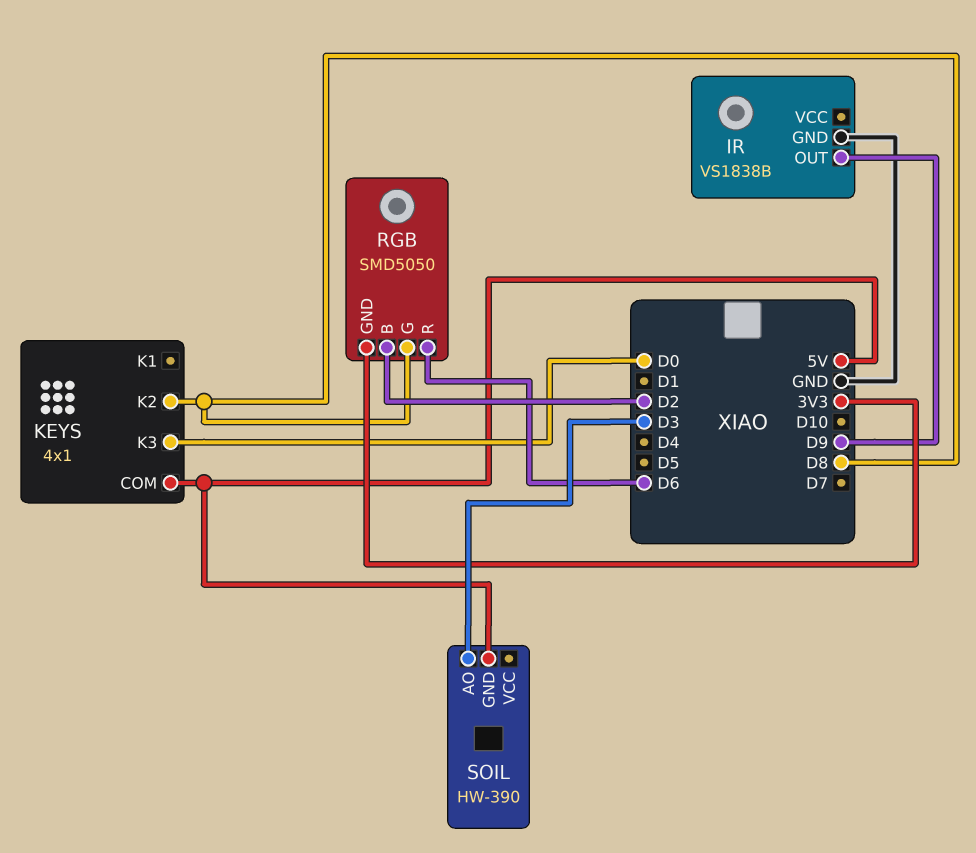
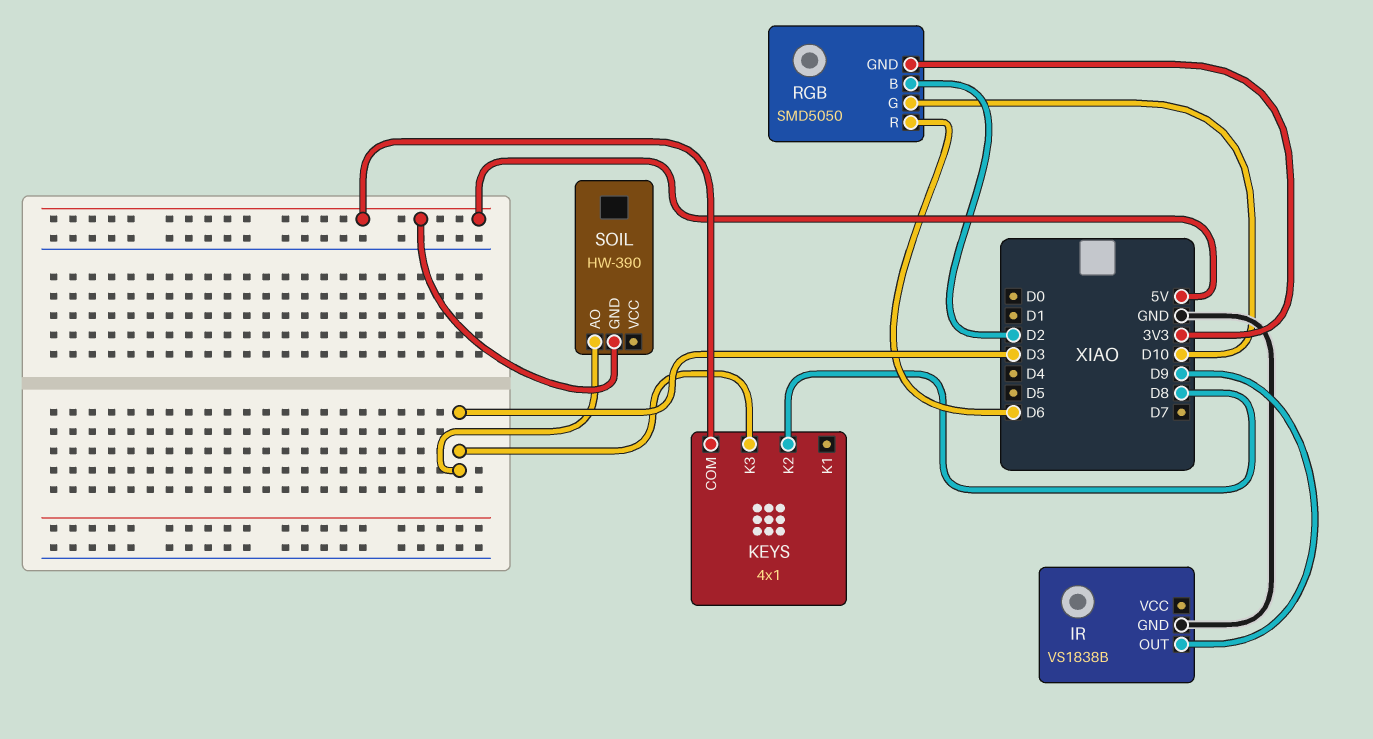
KEYS pin K3: D0 -> D3
RGB pin G: D8 -> D10

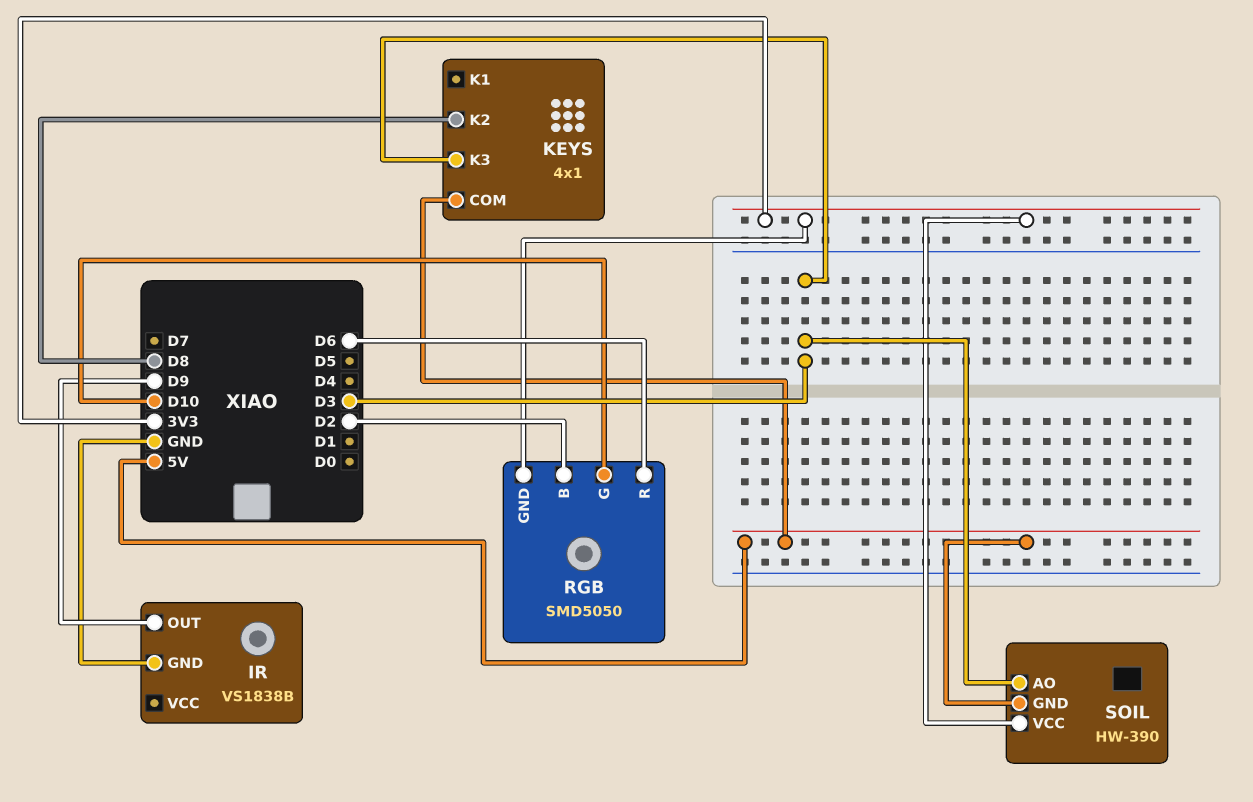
SOIL pin VCC: none -> 3V3

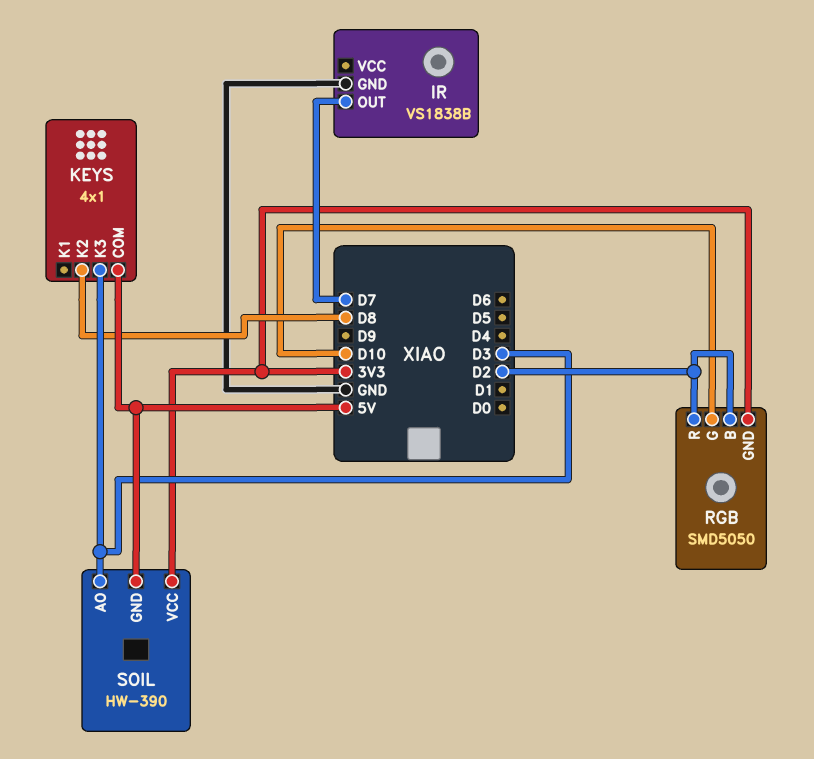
IR pin OUT: D9 -> D7
RGB pin R: D6 -> D2

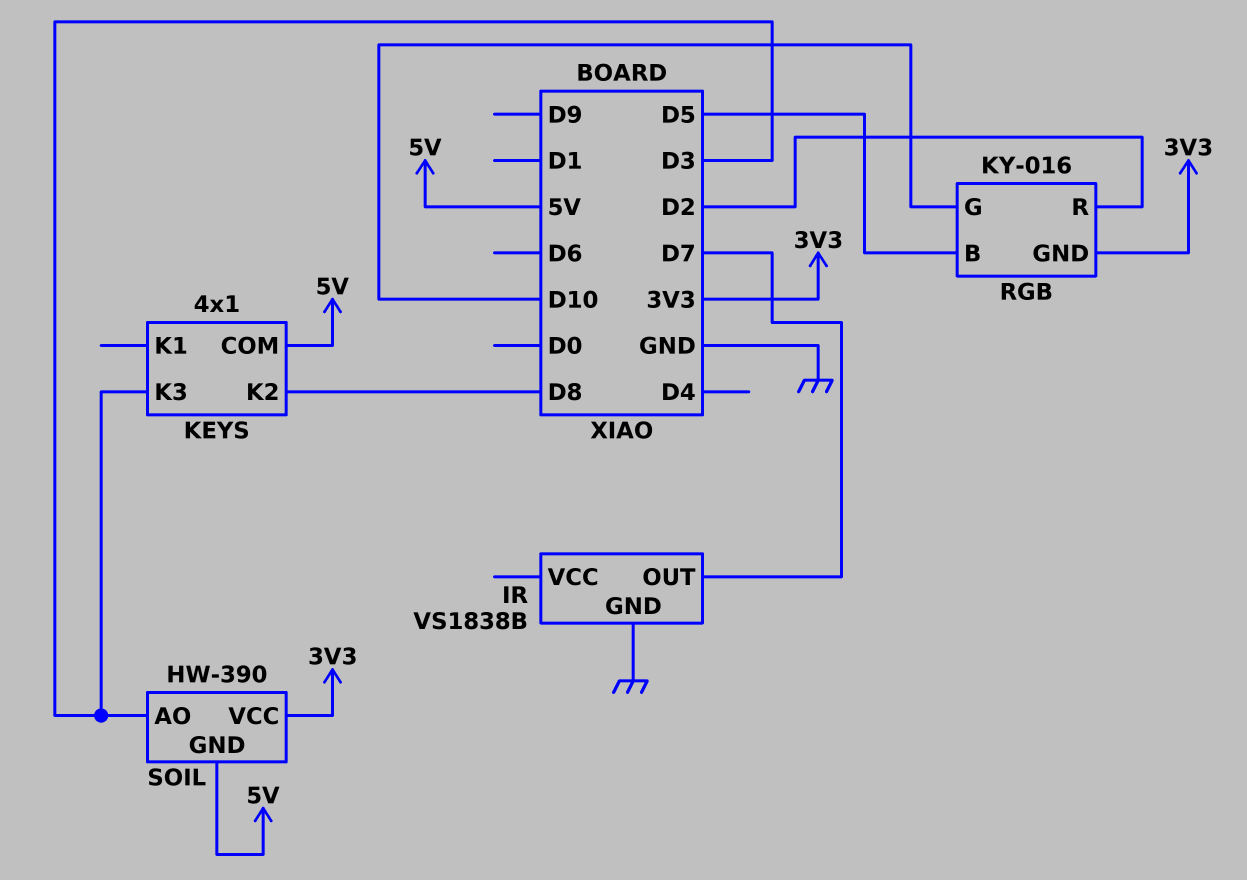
RGB: SMD5050 -> KY-016
RGB pin B: D2 -> D5

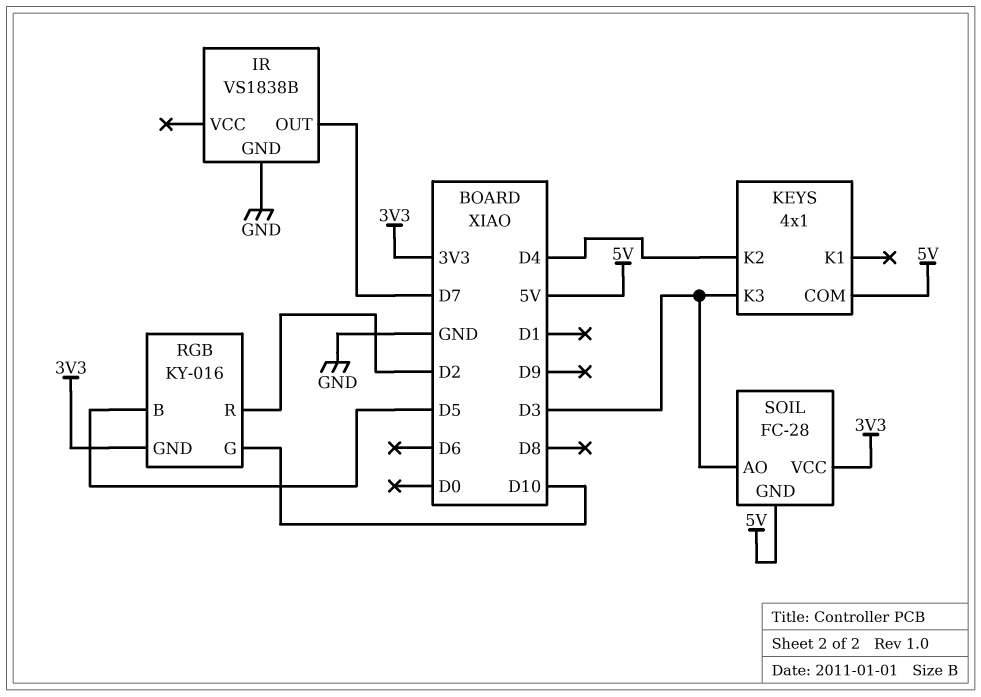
KEYS pin K2: D8 -> D4
SOIL: HW-390 -> FC-28

